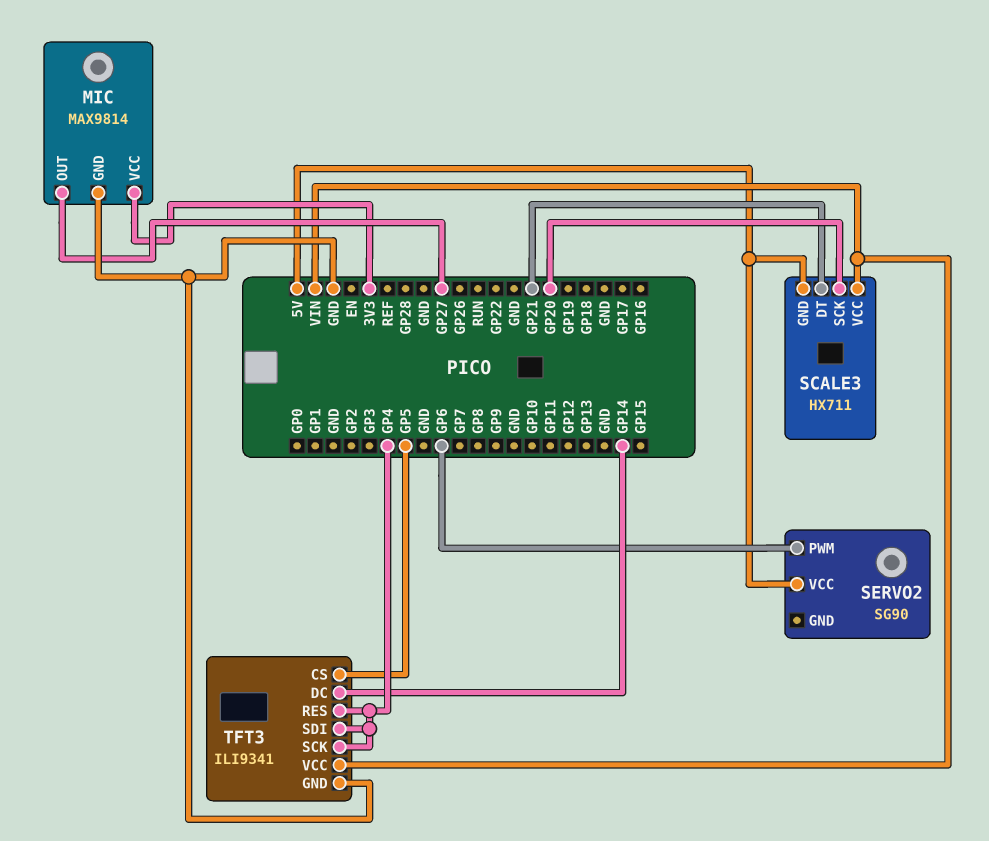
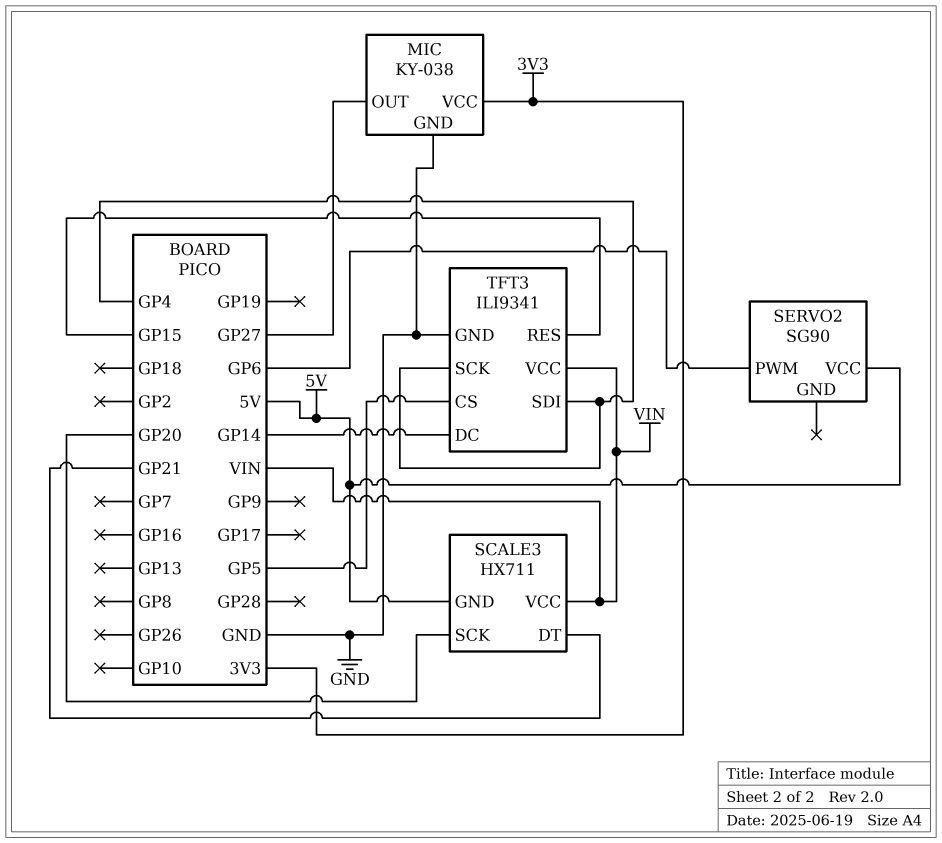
MIC: MAX9814 -> KY-038
TFT3 pin RES: GP4 -> GP15

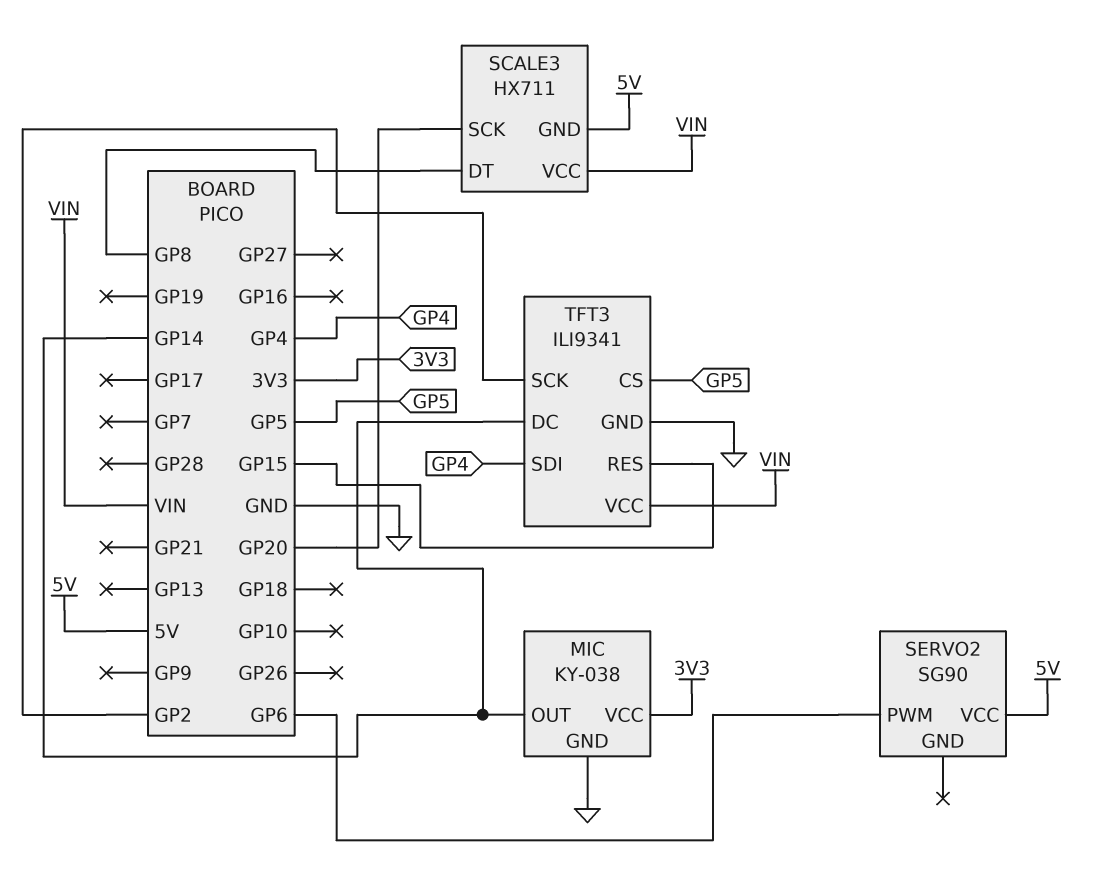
MIC pin OUT: GP27 -> GP14
SCALE3 pin DT: GP21 -> GP8
TFT3 pin SCK: GP4 -> GP2

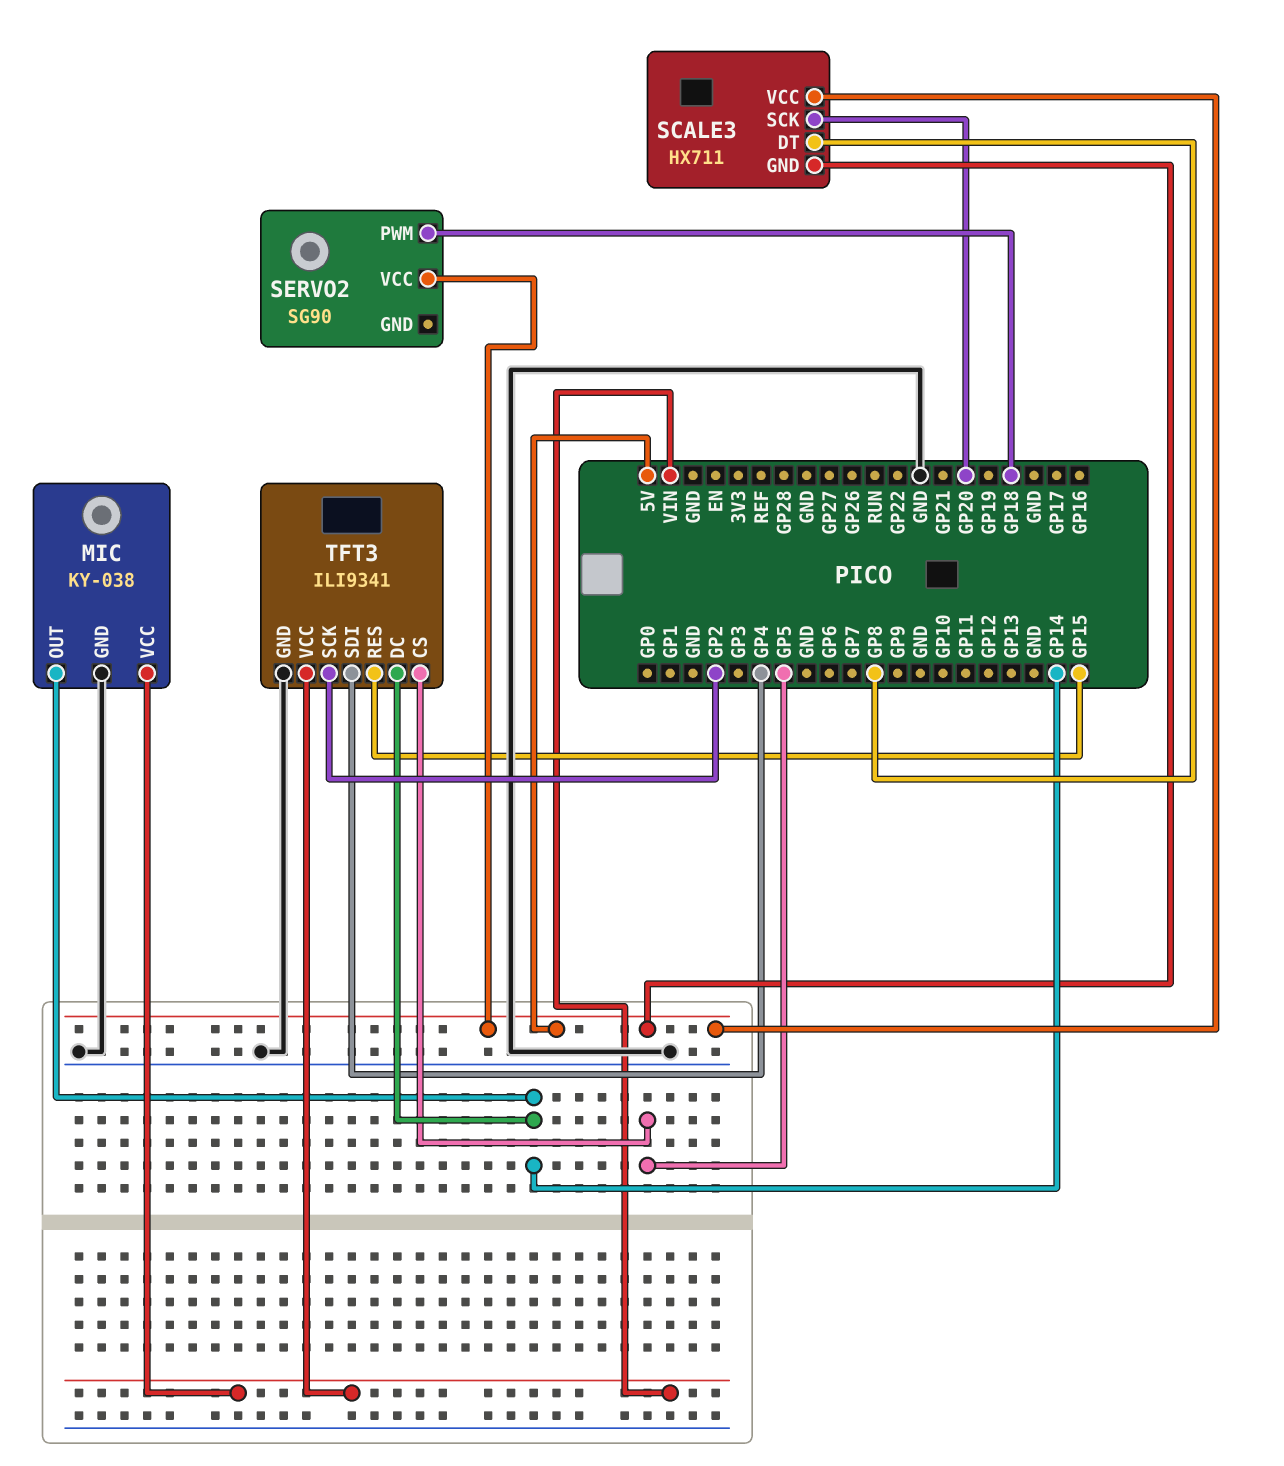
MIC pin VCC: 3V3 -> VIN
SCALE3 pin VCC: VIN -> 5V
SERVO2 pin PWM: GP6 -> GP18

